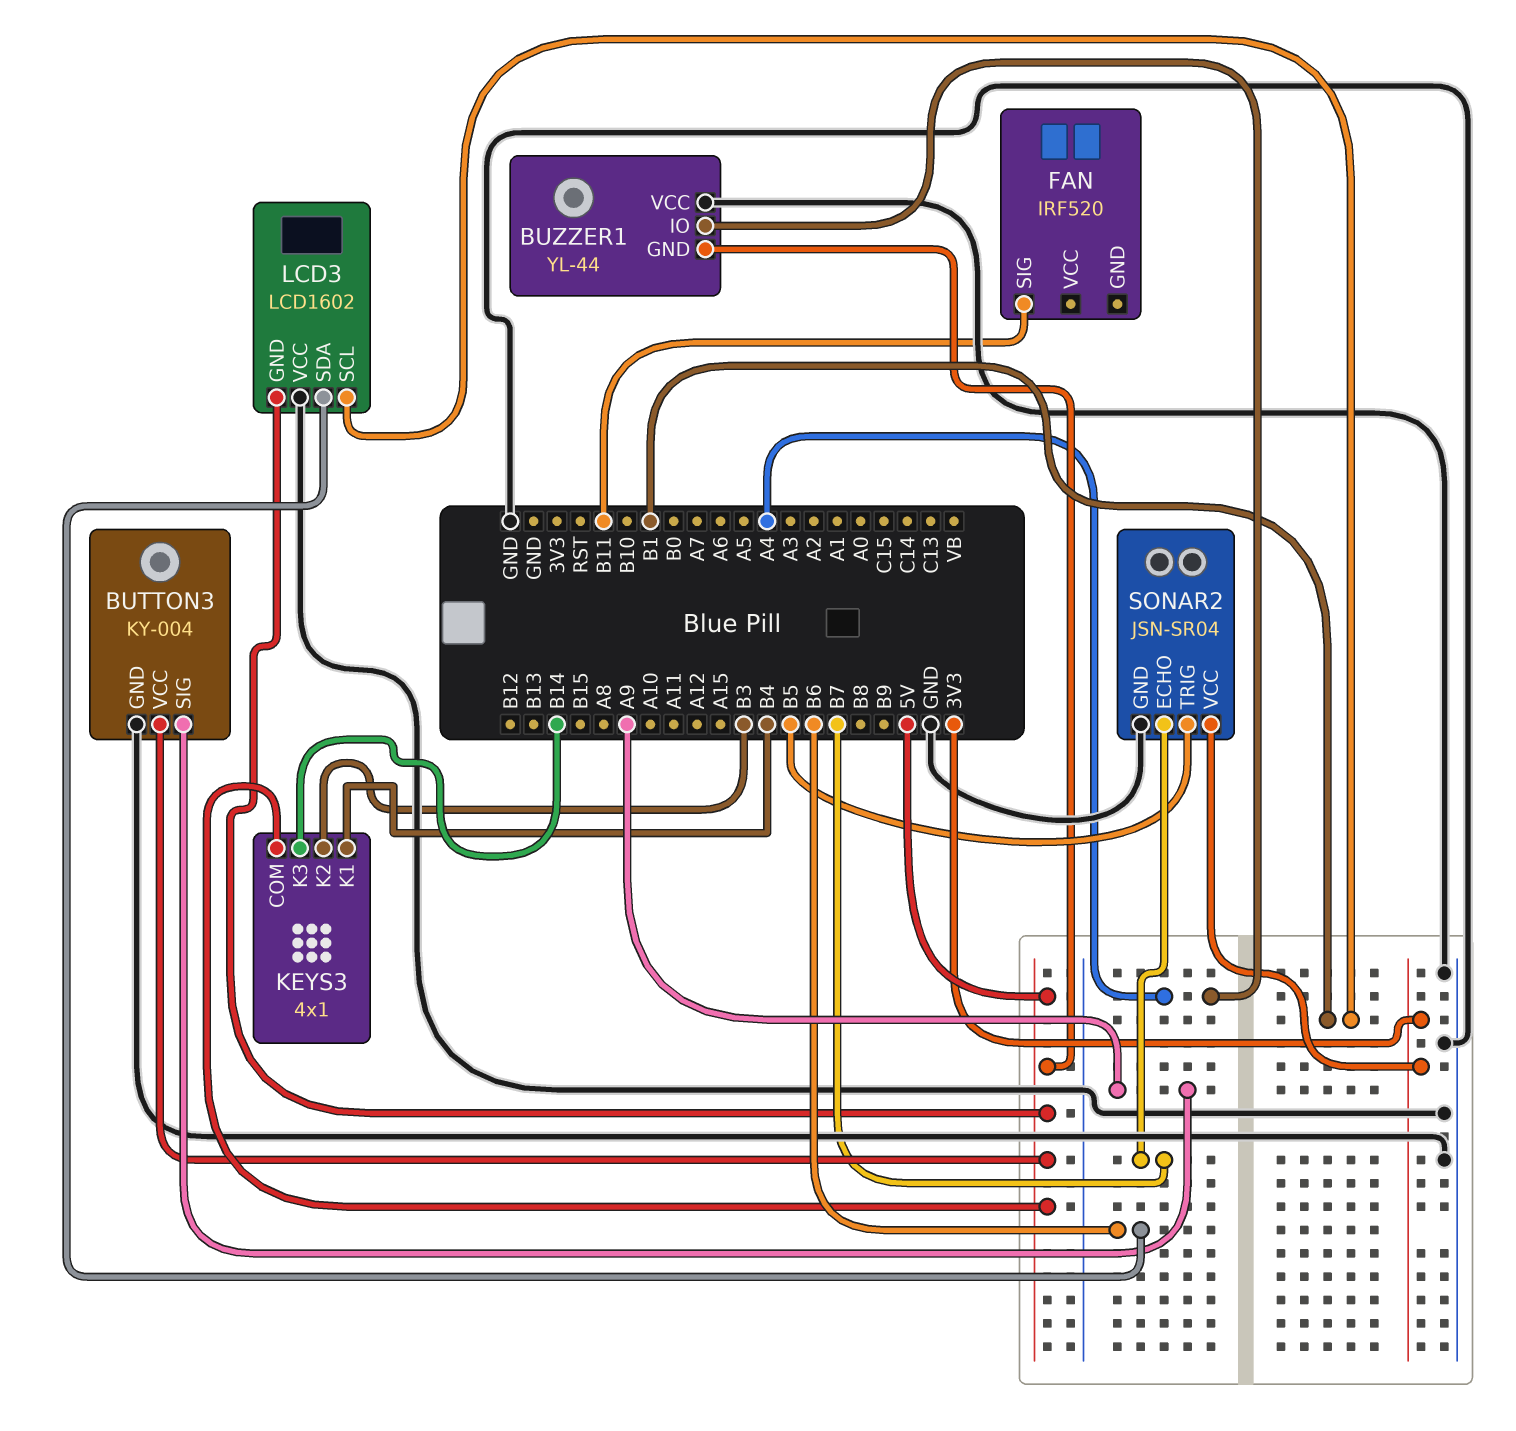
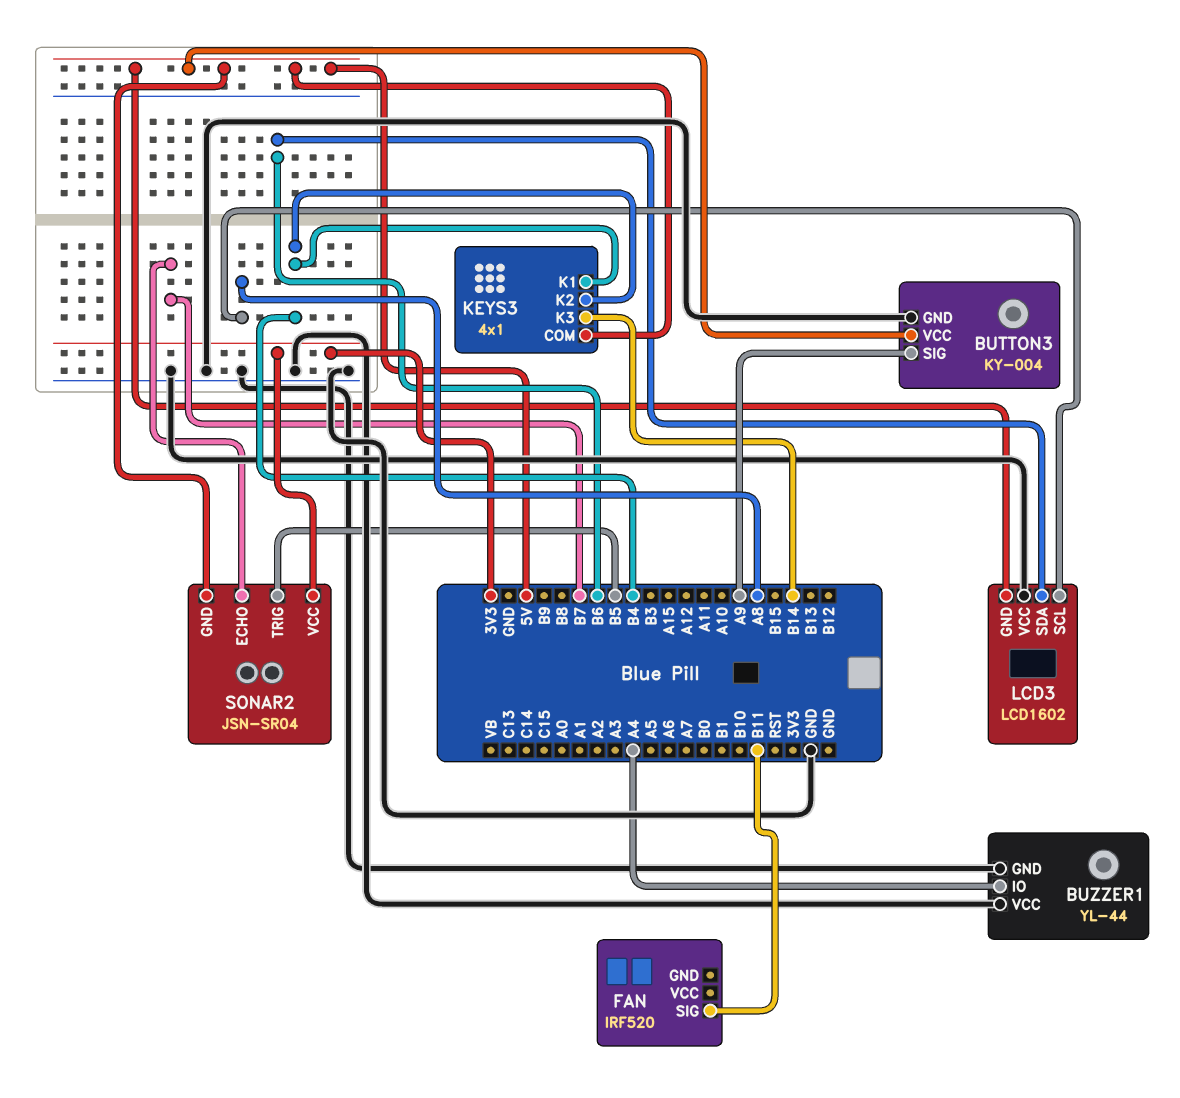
BUZZER1 pin GND: 5V -> GND
KEYS3 pin K2: B3 -> B4
LCD3 pin SCL: B1 -> A8
SONAR2 pin GND: GND -> 5V

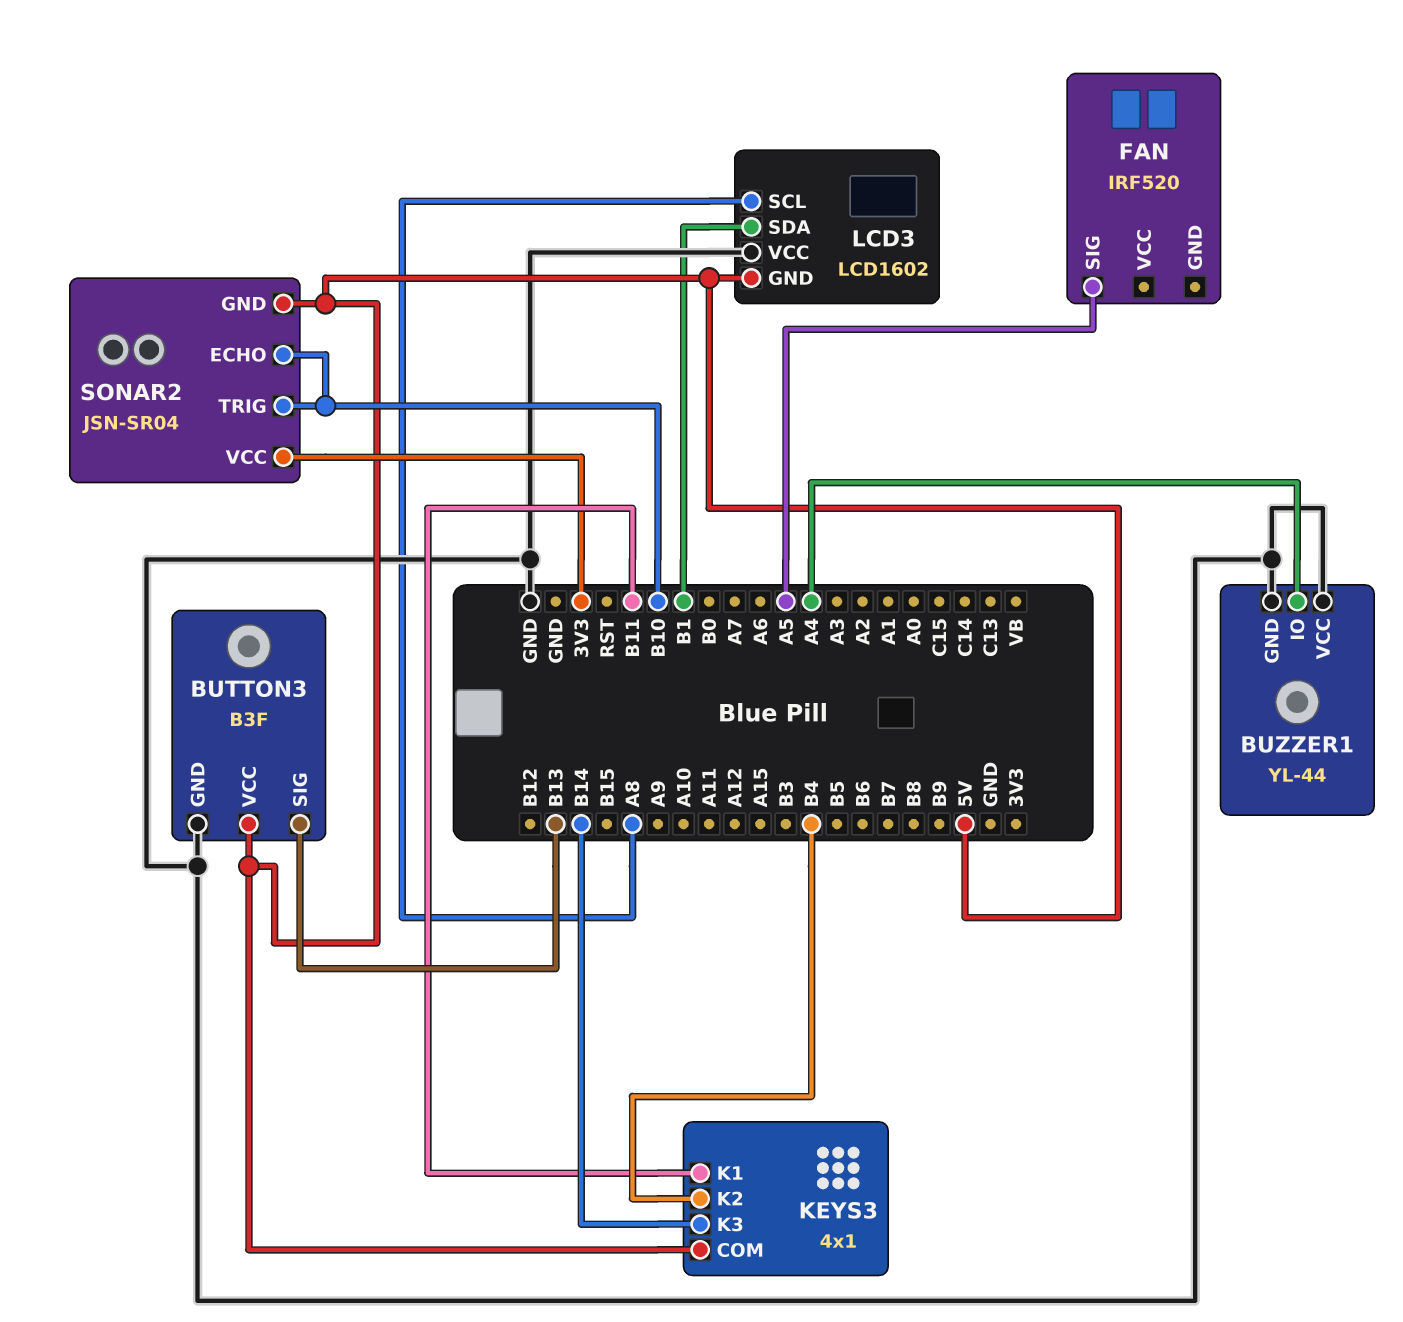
BUTTON3: KY-004 -> B3F
BUTTON3 pin SIG: A9 -> B13
FAN pin SIG: B11 -> A5
KEYS3 pin K1: B4 -> B11
LCD3 pin SDA: B6 -> B1
SONAR2 pin ECHO: B7 -> B10
SONAR2 pin TRIG: B5 -> B10

